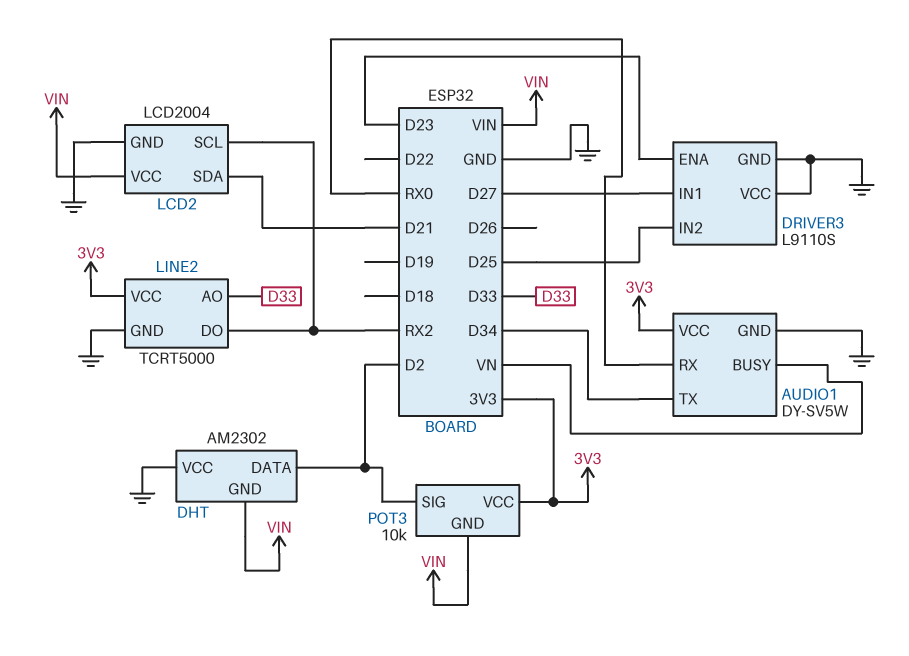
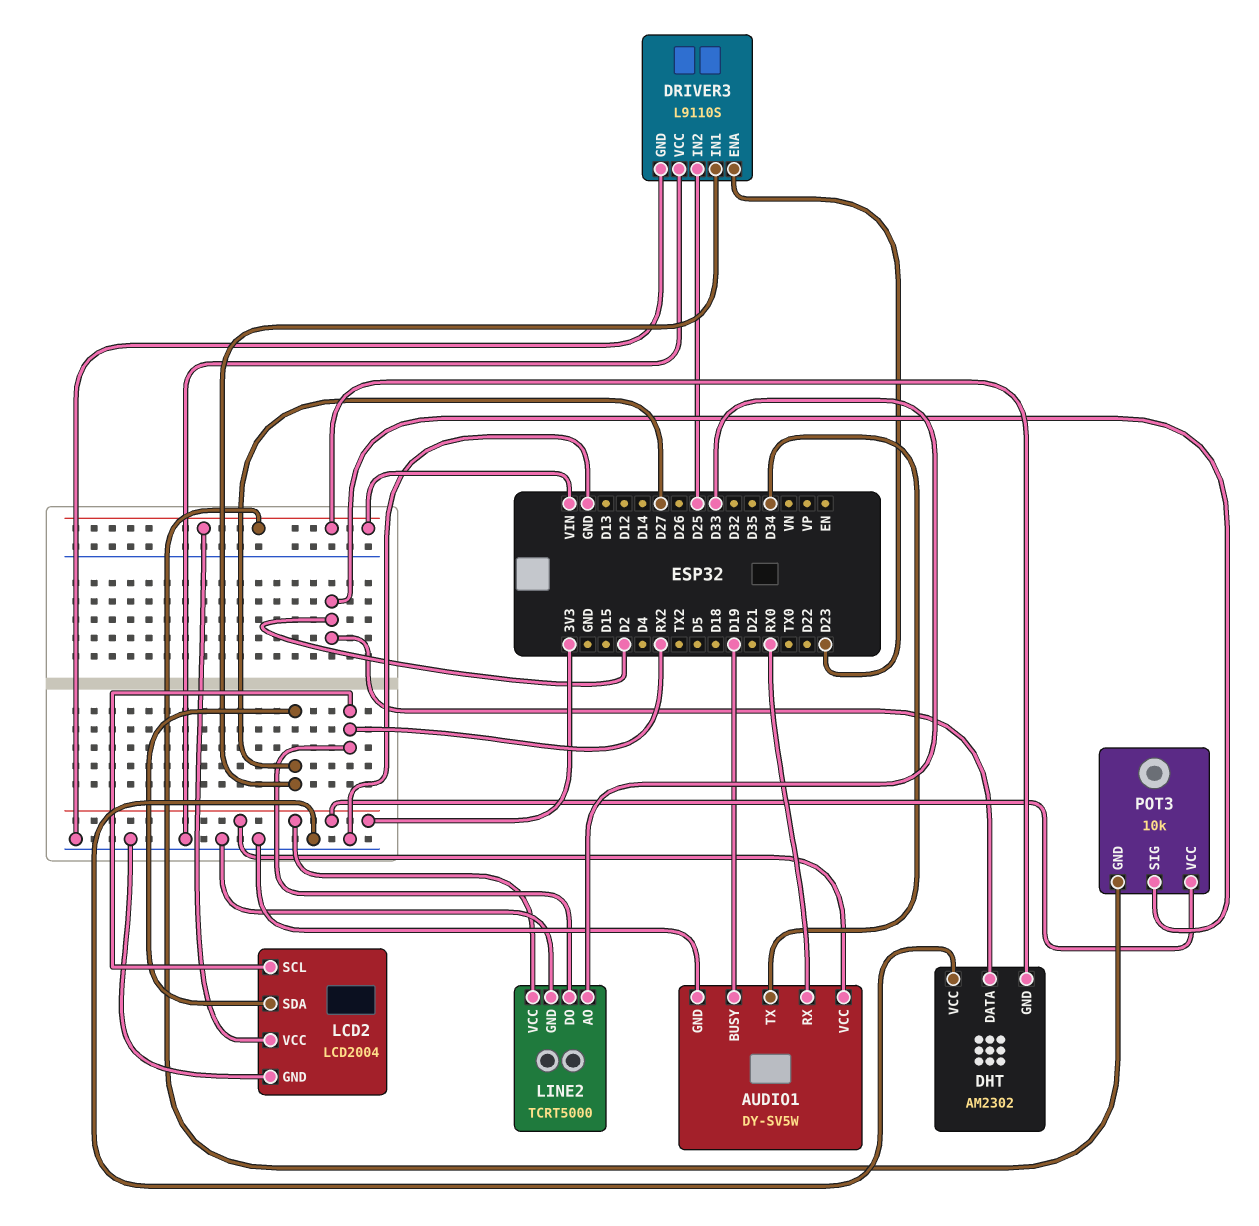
AUDIO1 pin BUSY: VN -> D19
LCD2 pin SDA: D21 -> D27

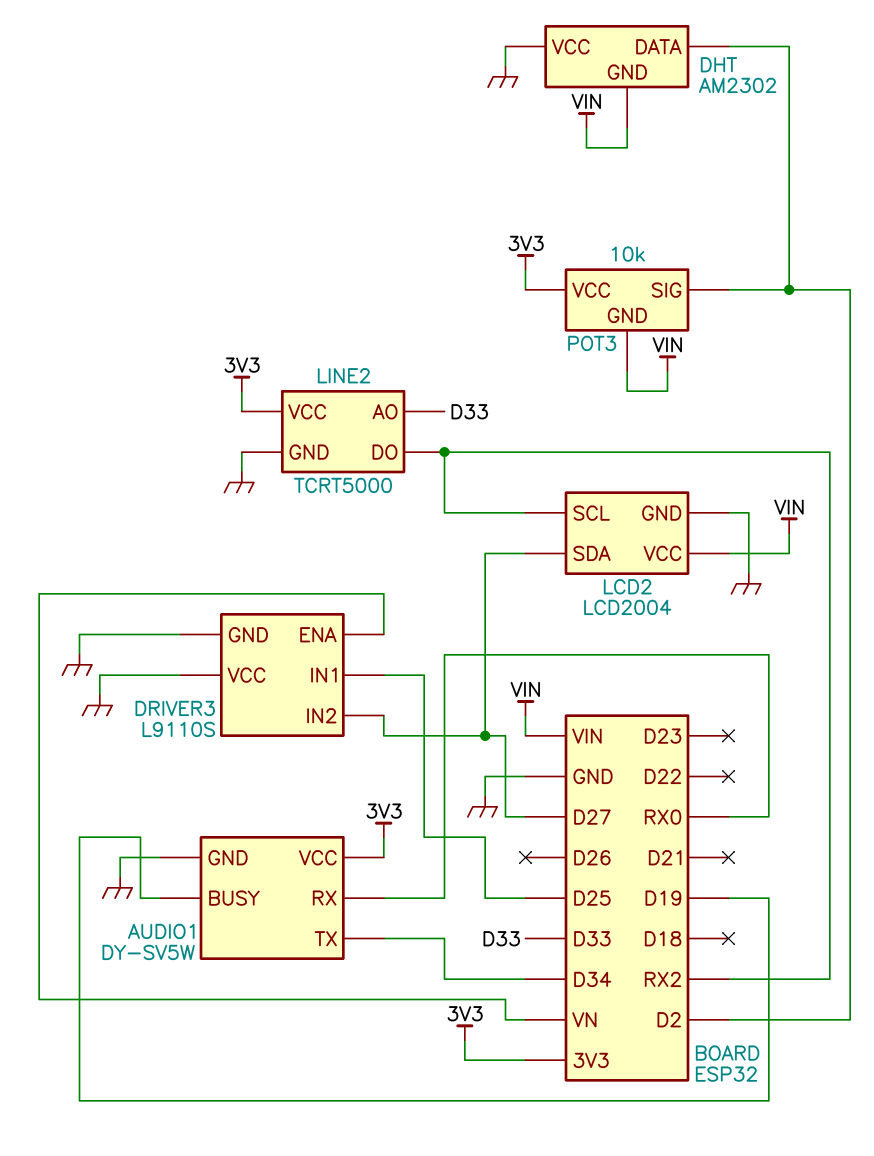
DRIVER3 pin ENA: D23 -> VN
DRIVER3 pin IN1: D27 -> D25
DRIVER3 pin IN2: D25 -> D27

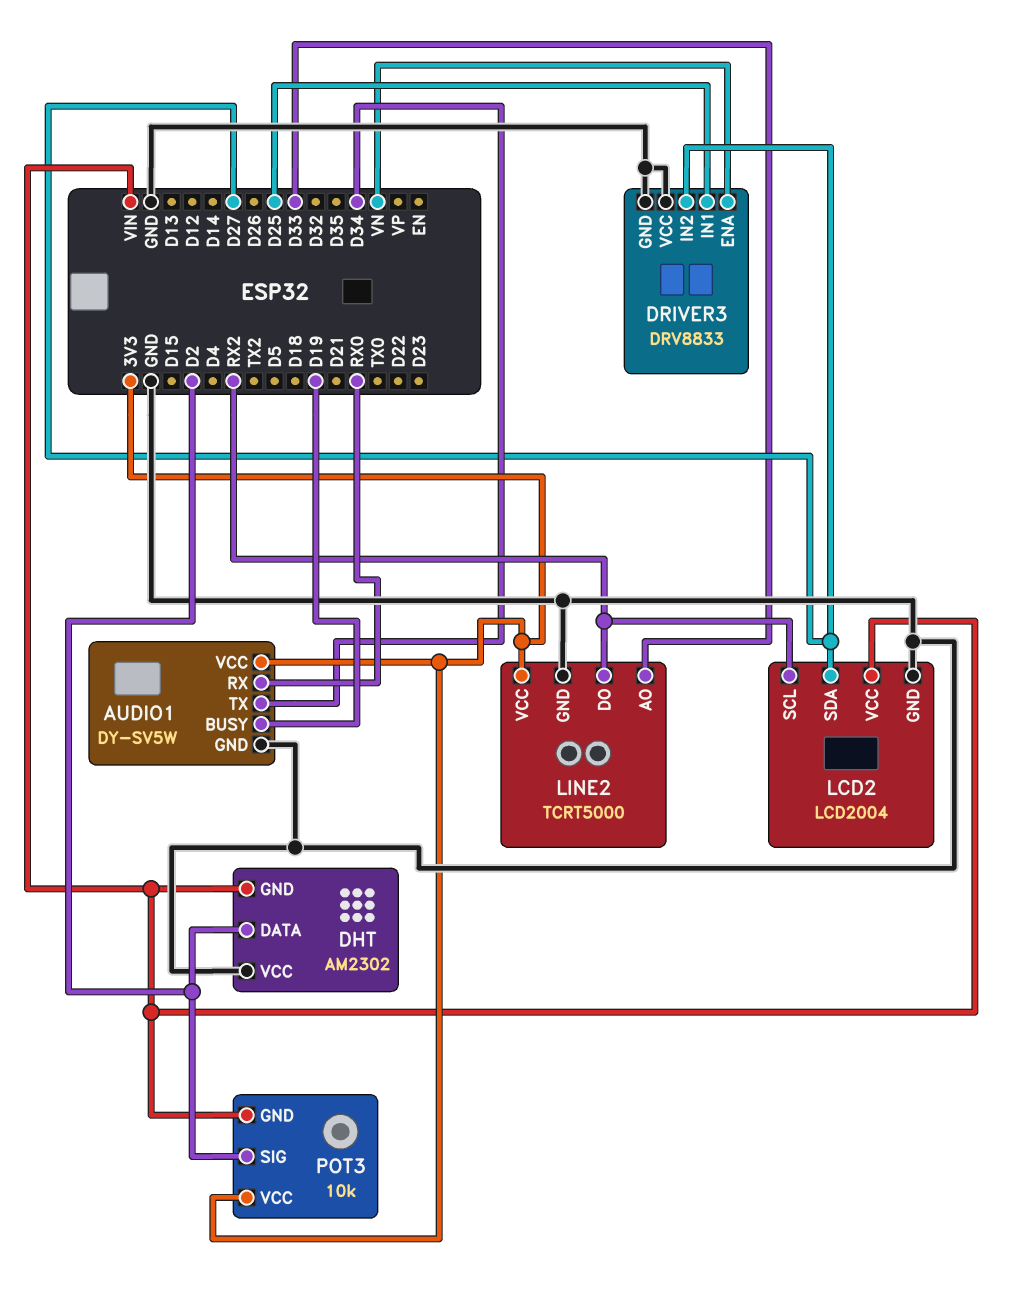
DRIVER3: L9110S -> DRV8833

